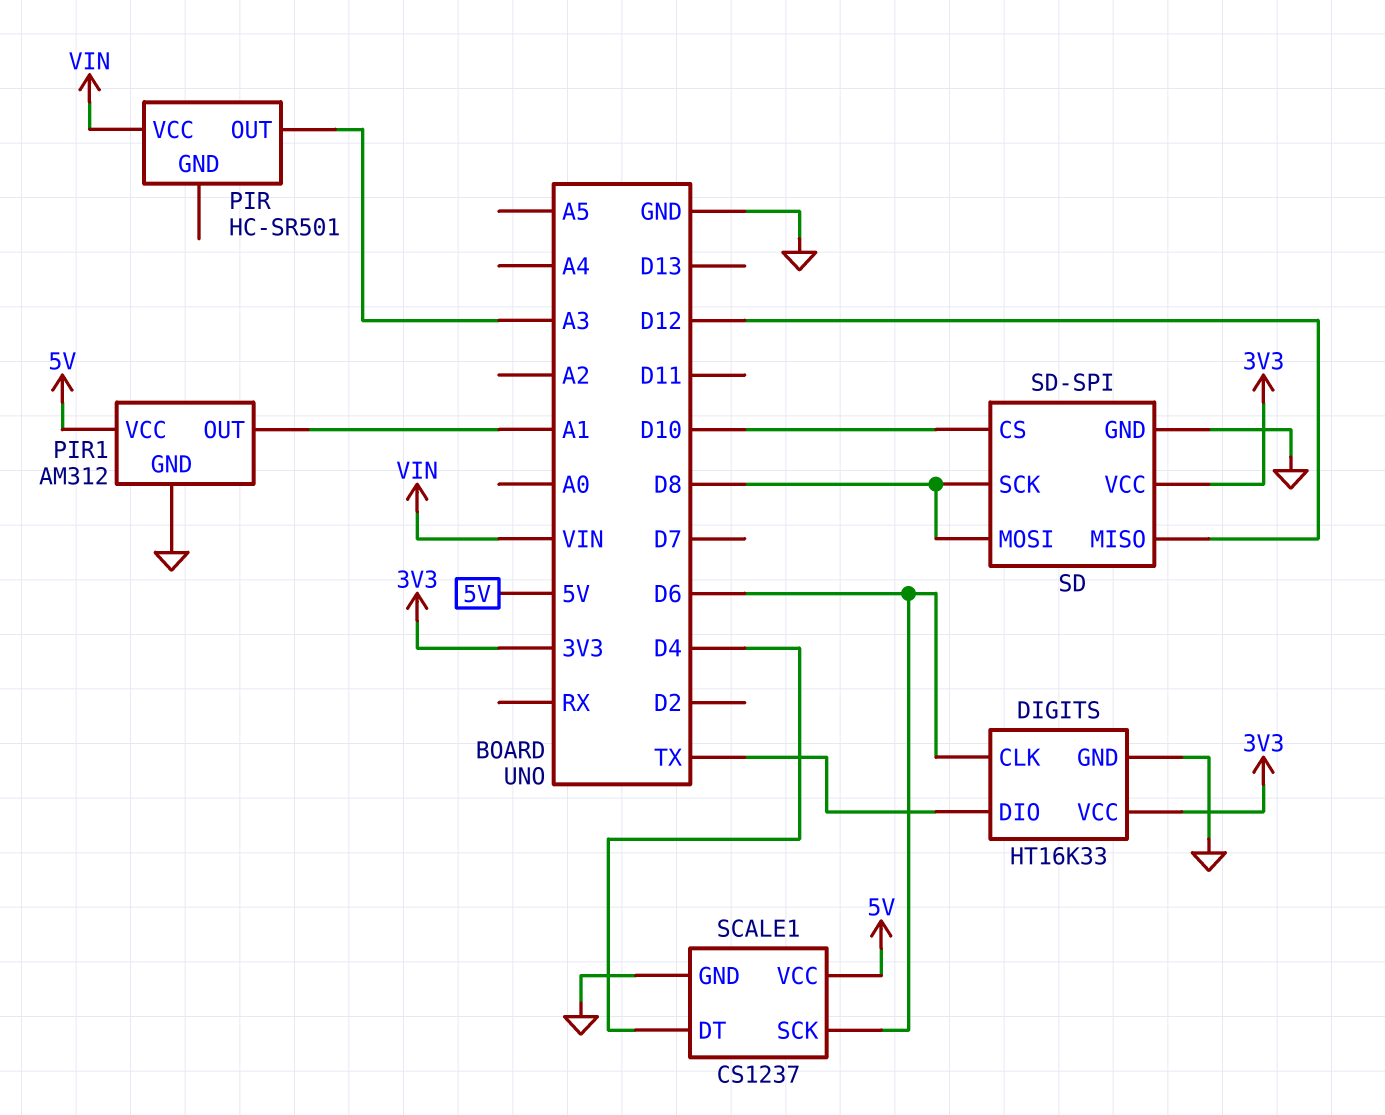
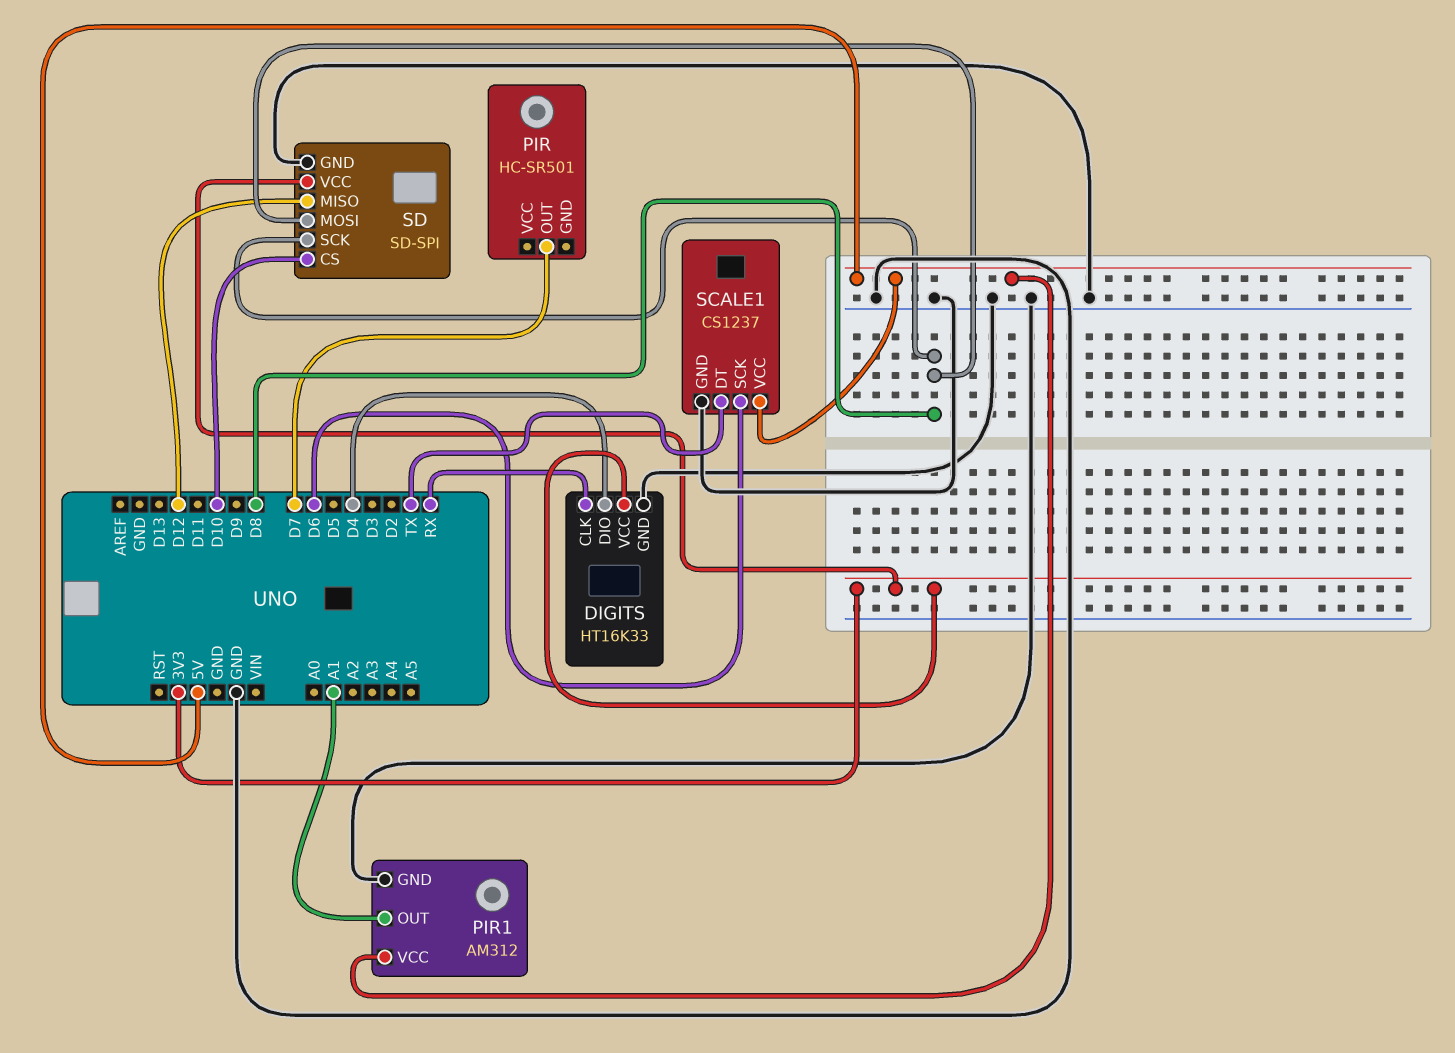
DIGITS pin CLK: D6 -> RX
DIGITS pin DIO: TX -> D4
PIR pin OUT: A3 -> D7
PIR pin VCC: VIN -> none
SCALE1 pin DT: D4 -> TX

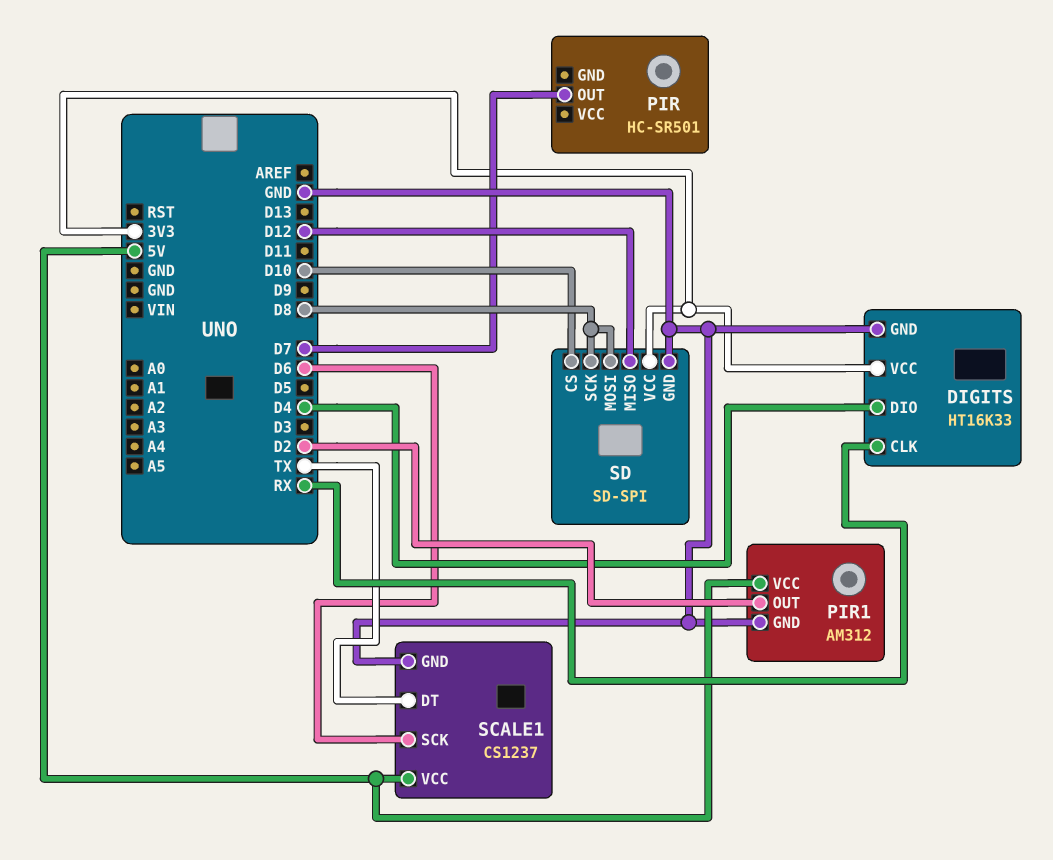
PIR1 pin OUT: A1 -> D2

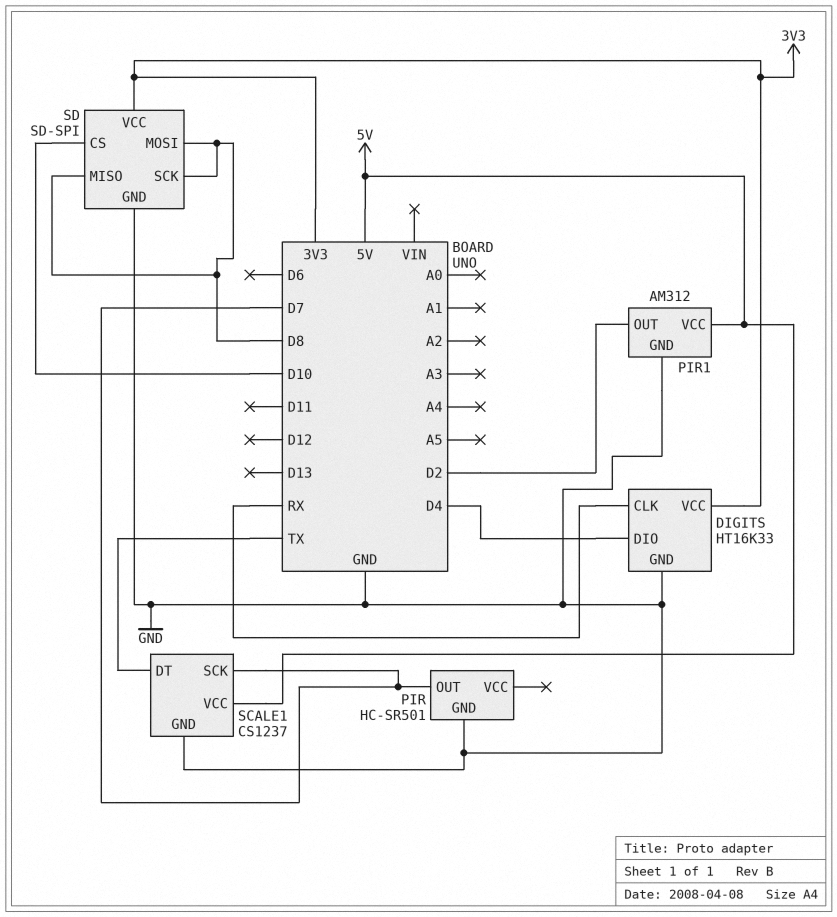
PIR pin GND: none -> GND
SCALE1 pin SCK: D6 -> D7
SD pin MISO: D12 -> D8

